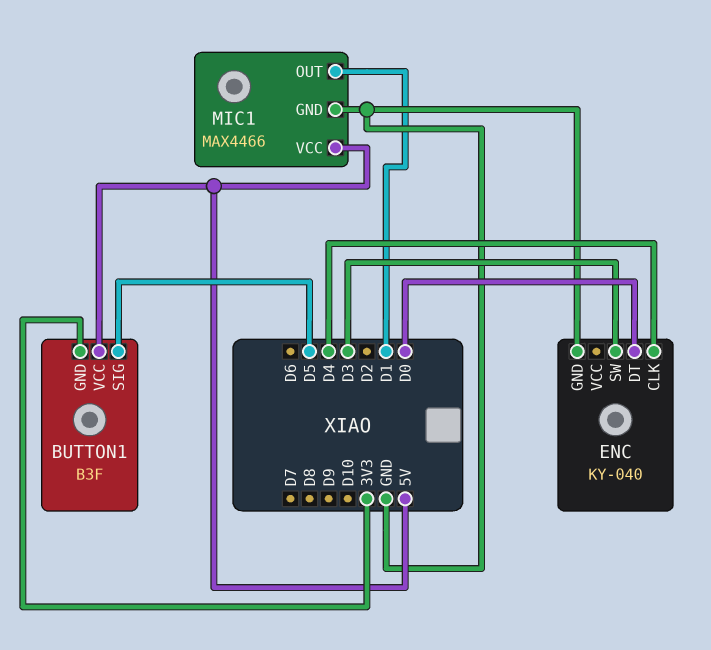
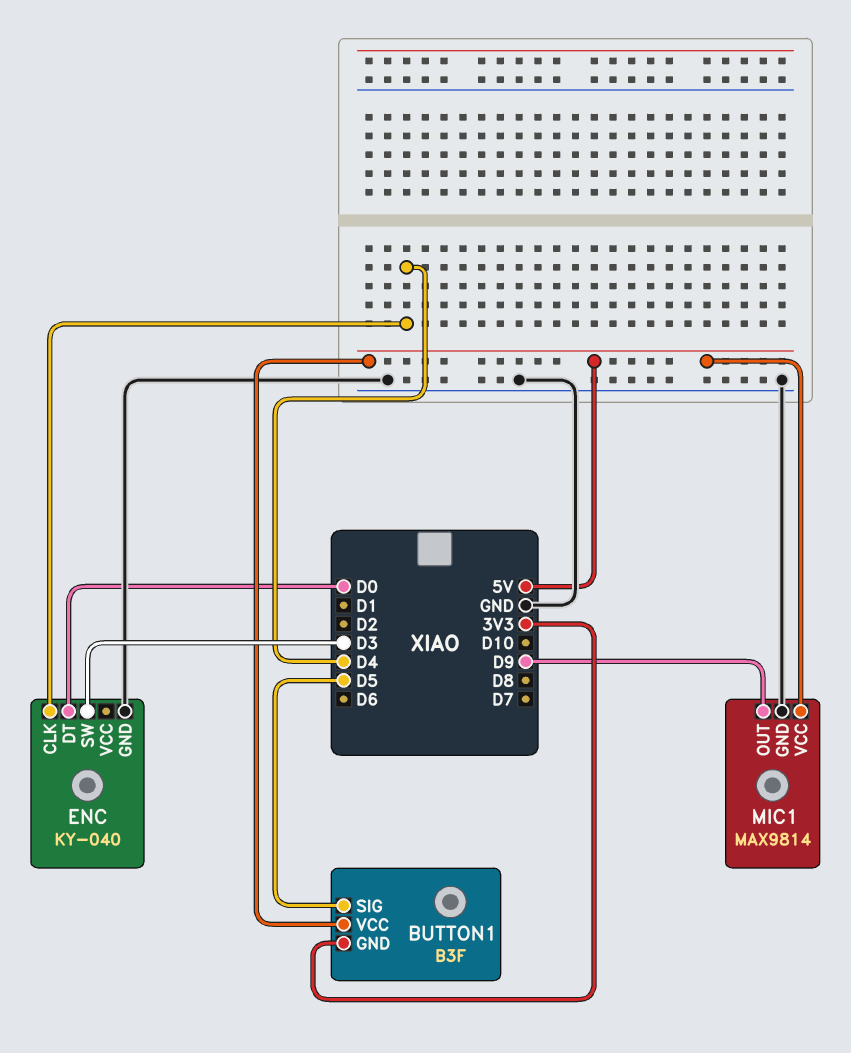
MIC1: MAX4466 -> MAX9814
MIC1 pin OUT: D1 -> D9

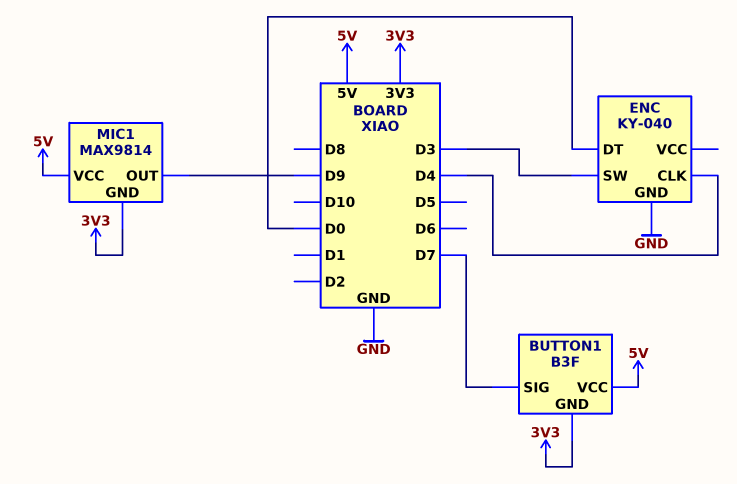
BUTTON1 pin SIG: D5 -> D7
MIC1 pin GND: GND -> 3V3

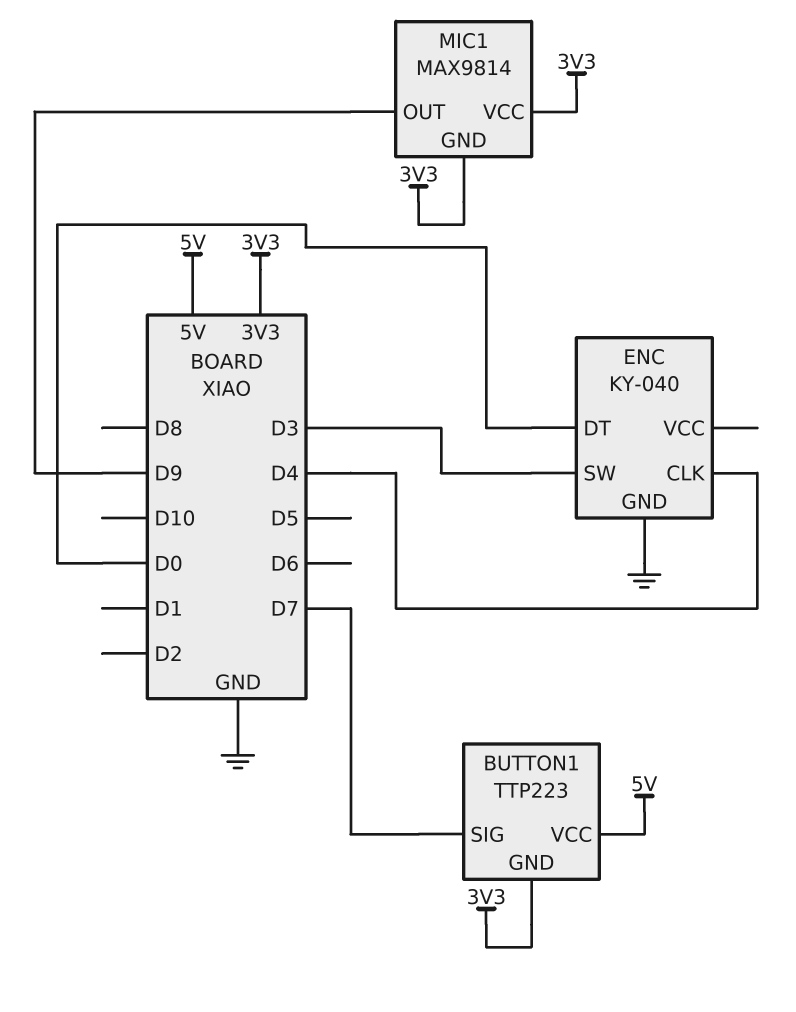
BUTTON1: B3F -> TTP223
MIC1 pin VCC: 5V -> 3V3

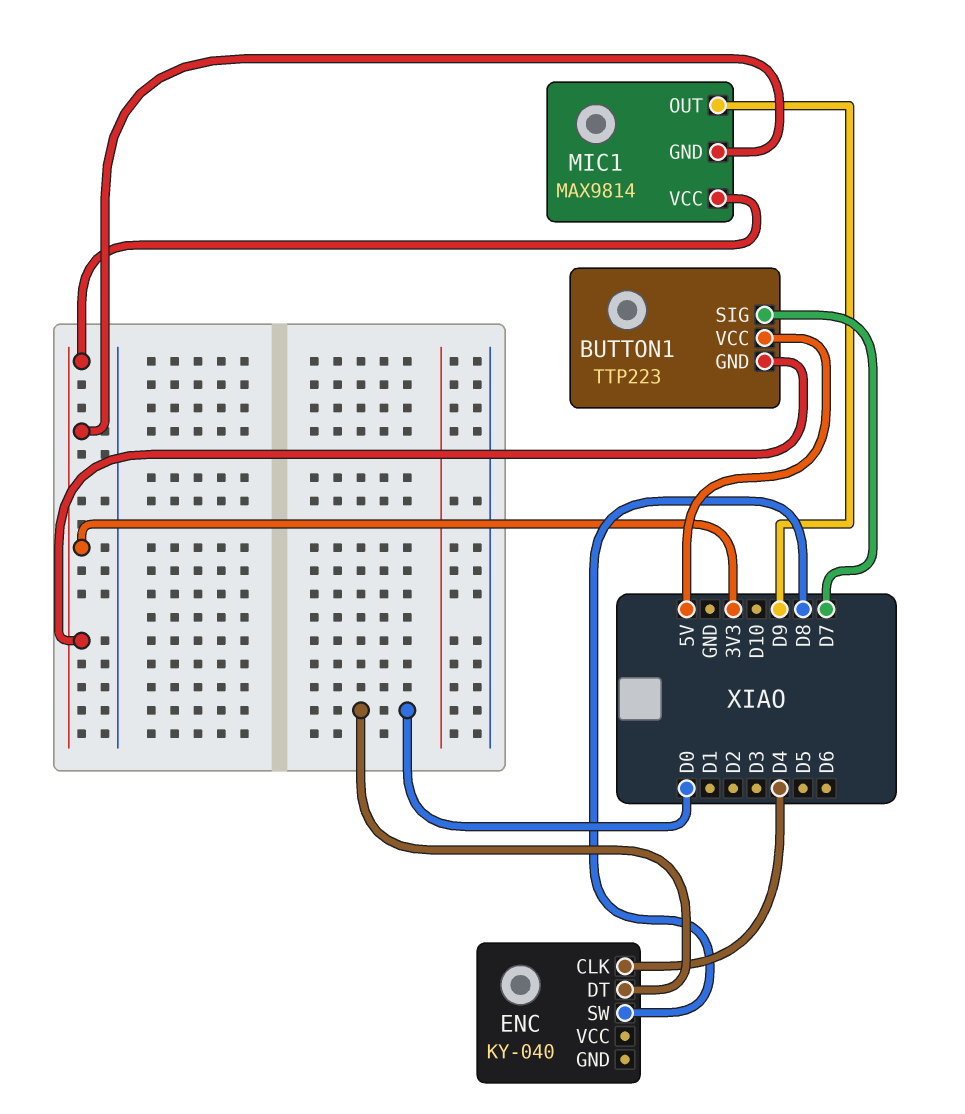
ENC pin GND: GND -> none
ENC pin SW: D3 -> D8

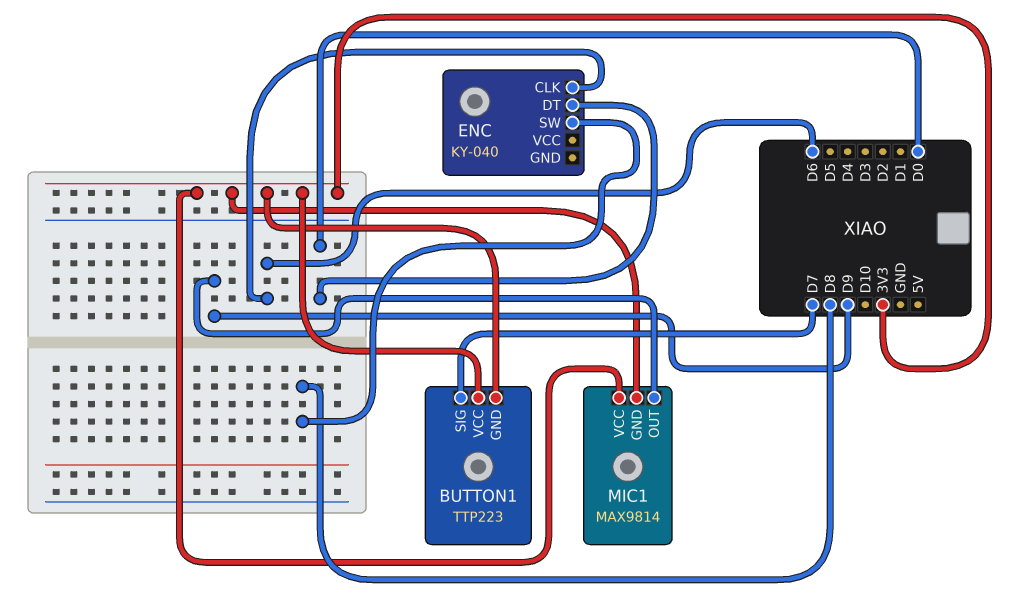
BUTTON1 pin VCC: 5V -> 3V3
ENC pin CLK: D4 -> D6

